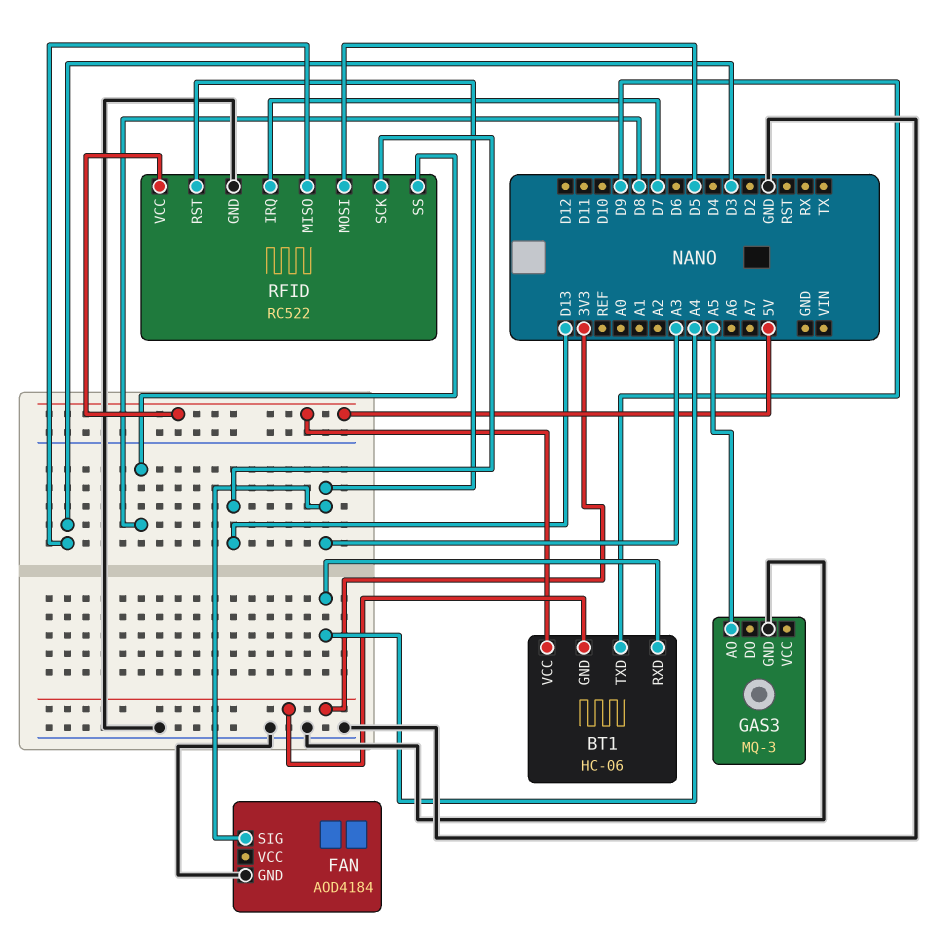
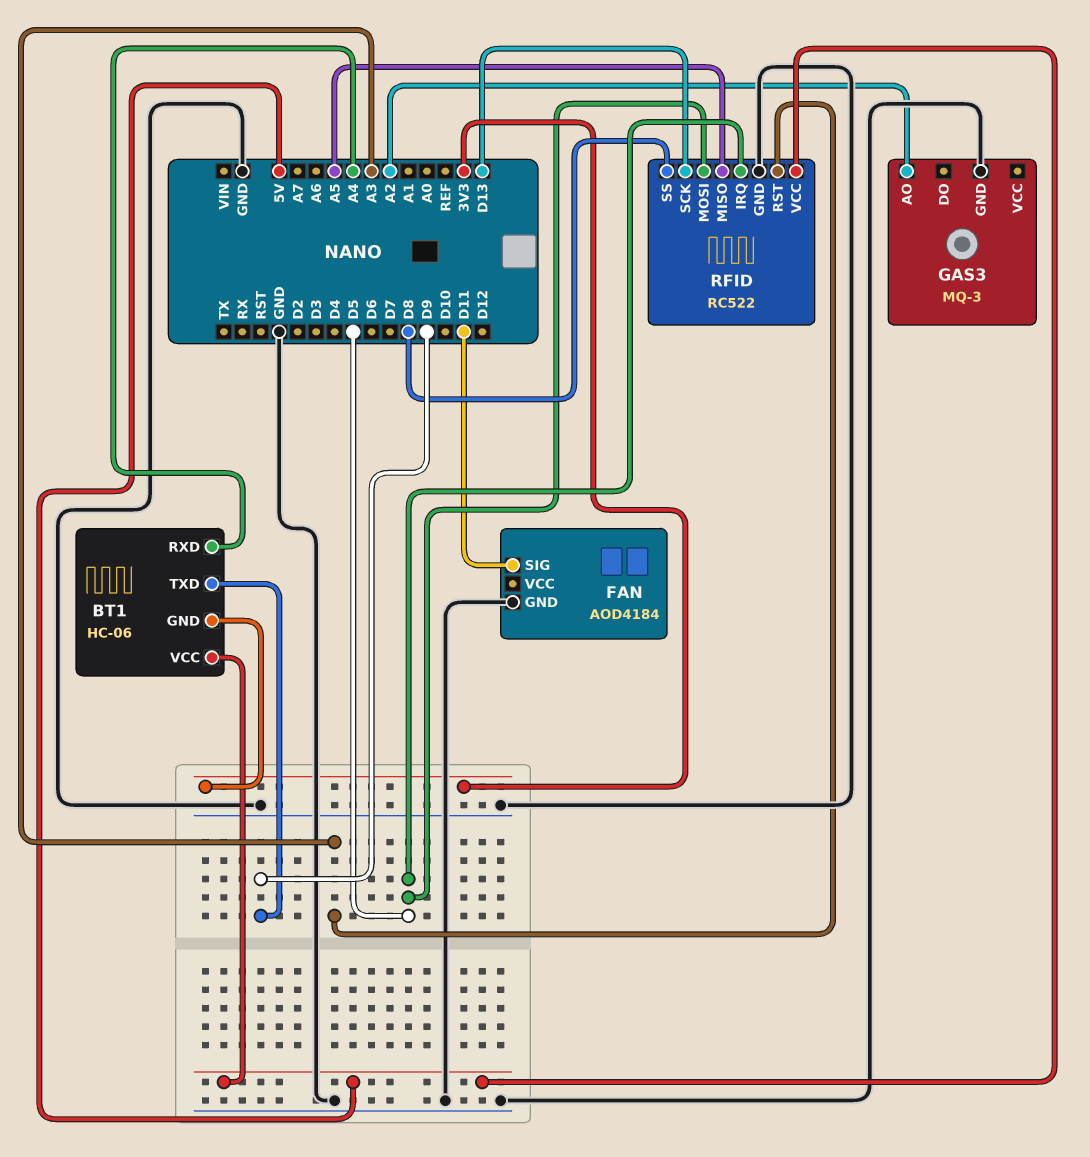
FAN pin SIG: A3 -> D11
GAS3 pin AO: A5 -> A2
RFID pin IRQ: D7 -> D5
RFID pin MISO: D3 -> A5

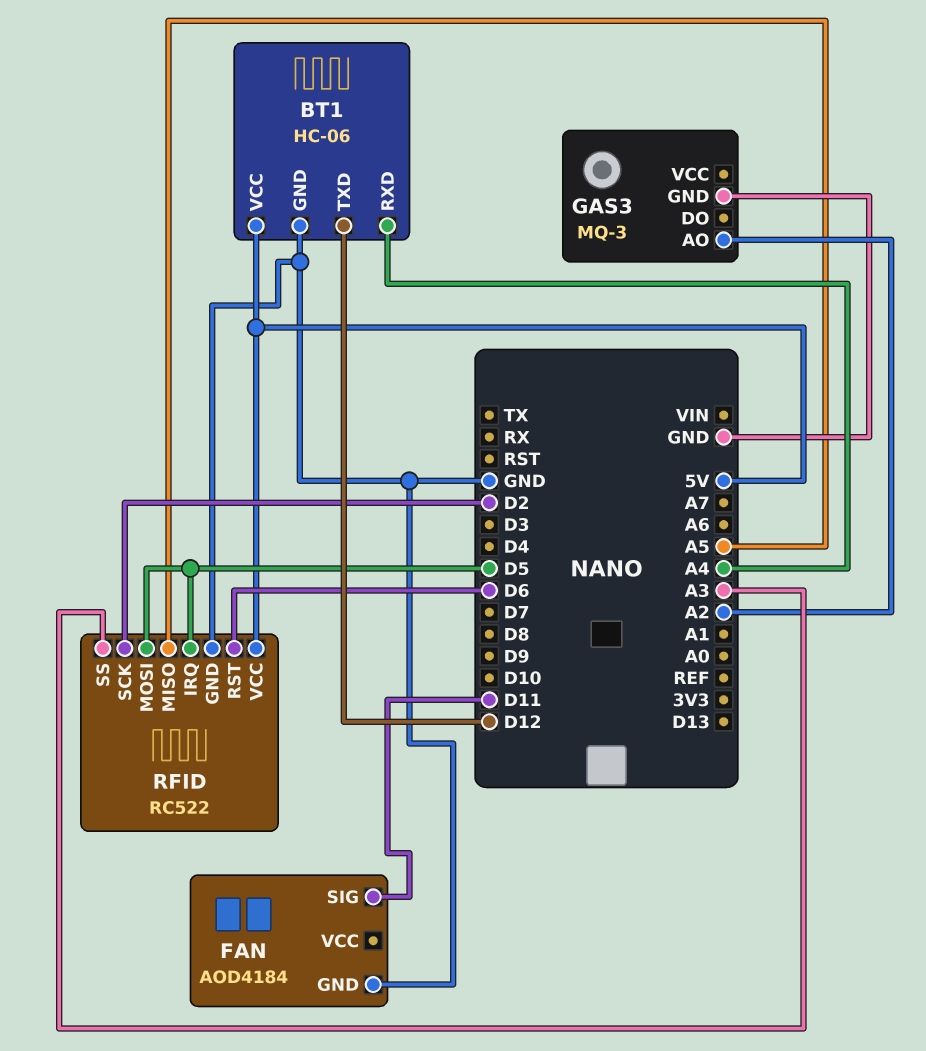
BT1 pin GND: 3V3 -> GND
BT1 pin TXD: D9 -> D12
RFID pin RST: A3 -> D6
RFID pin SCK: D13 -> D2
RFID pin SS: D8 -> A3

